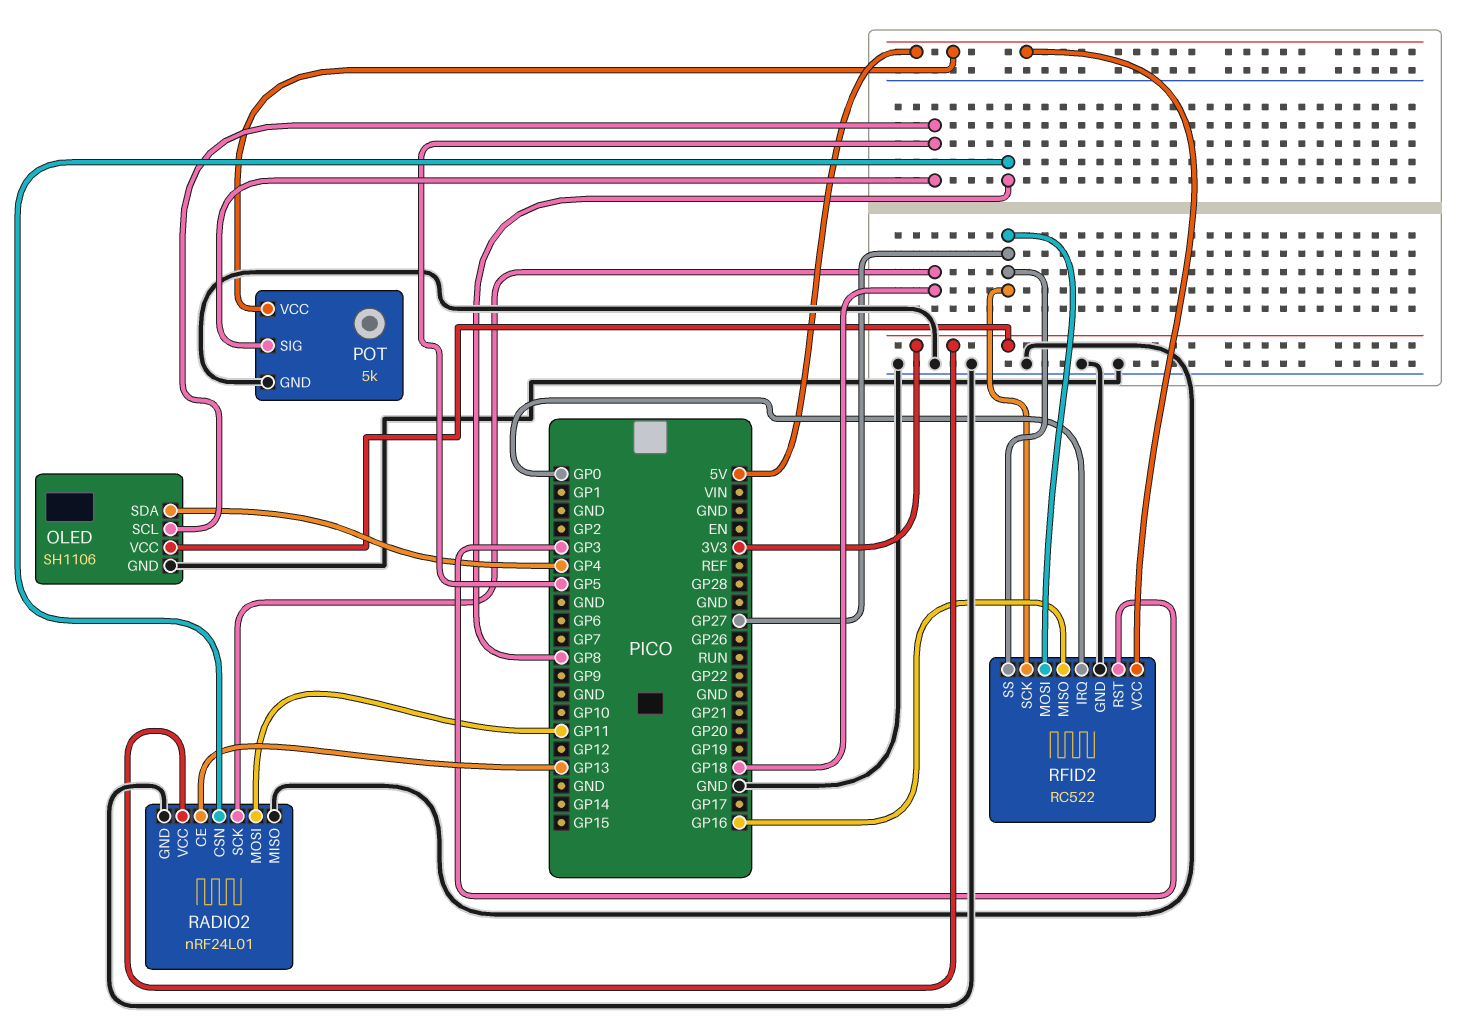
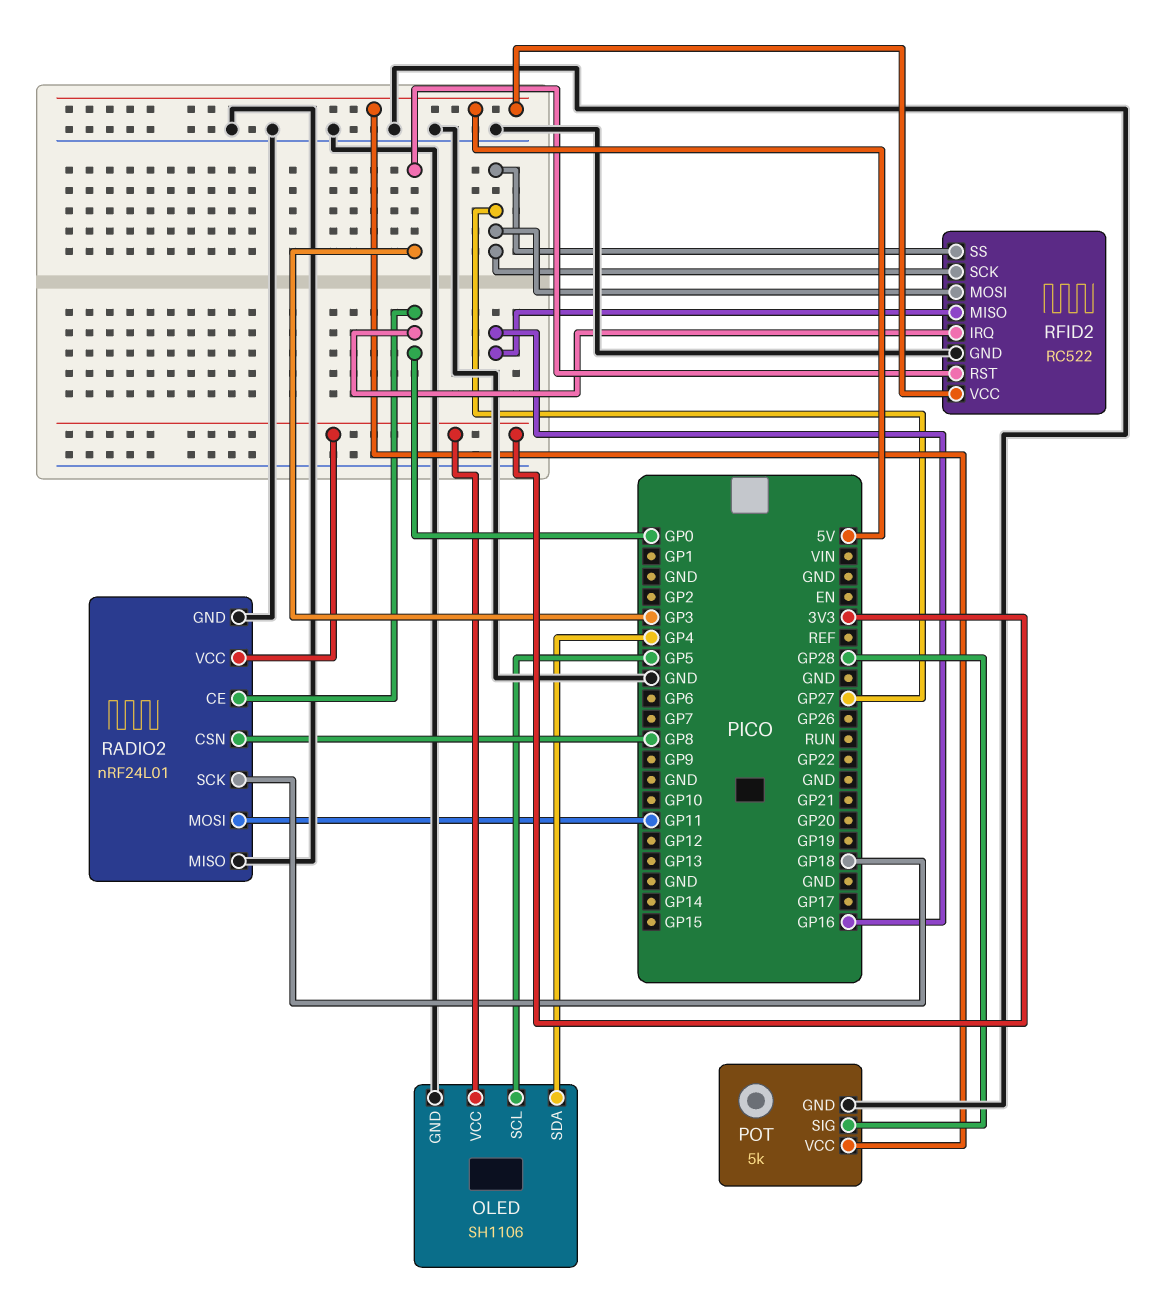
POT pin SIG: GP5 -> GP28
RADIO2 pin CE: GP13 -> GP0

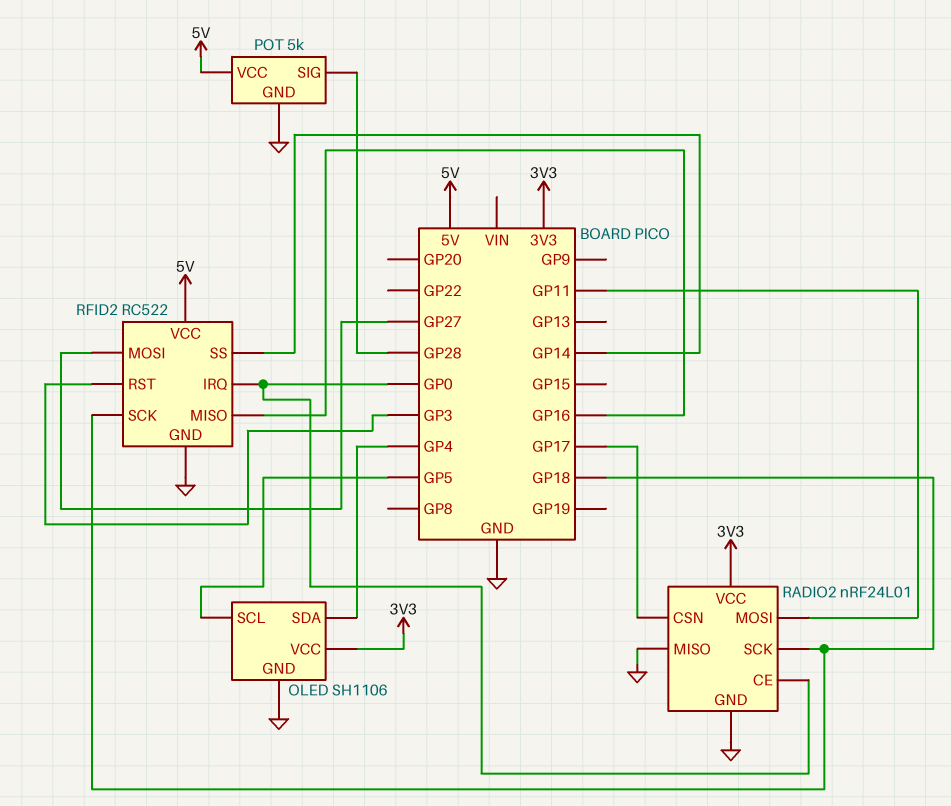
RADIO2 pin CSN: GP8 -> GP17
RFID2 pin SCK: GP27 -> GP18
RFID2 pin SS: GP27 -> GP14

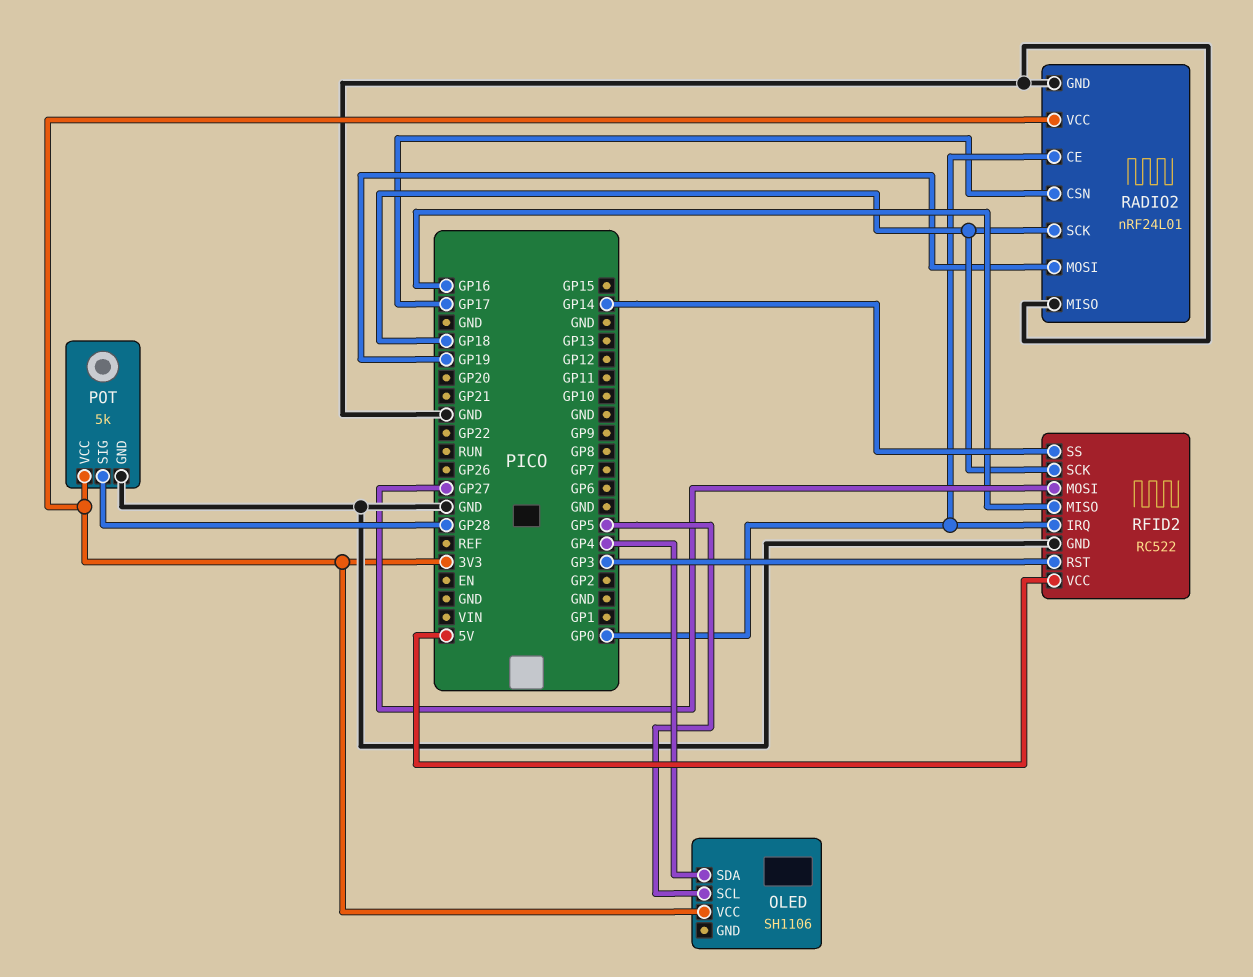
OLED pin GND: GND -> none
POT pin VCC: 5V -> 3V3
RADIO2 pin MOSI: GP11 -> GP19

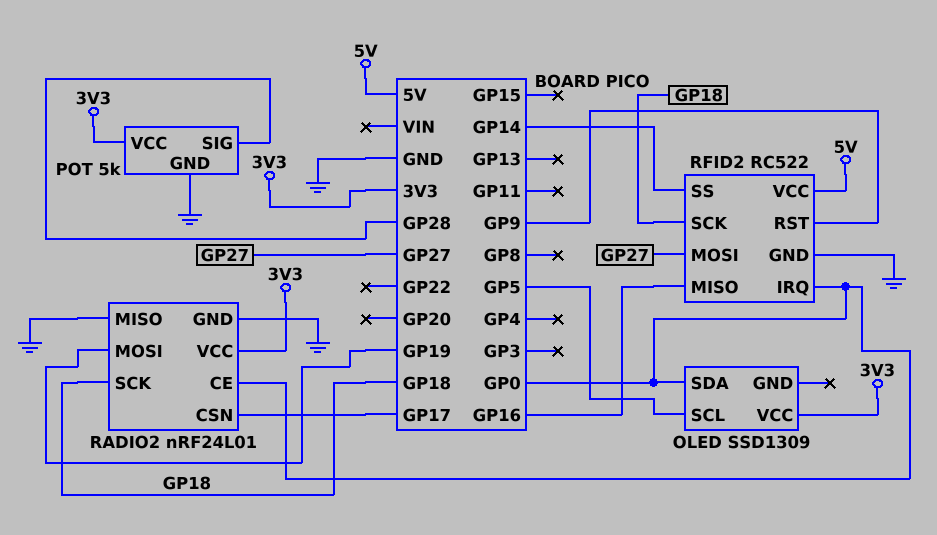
OLED: SH1106 -> SSD1309
OLED pin SDA: GP4 -> GP0
RFID2 pin RST: GP3 -> GP9

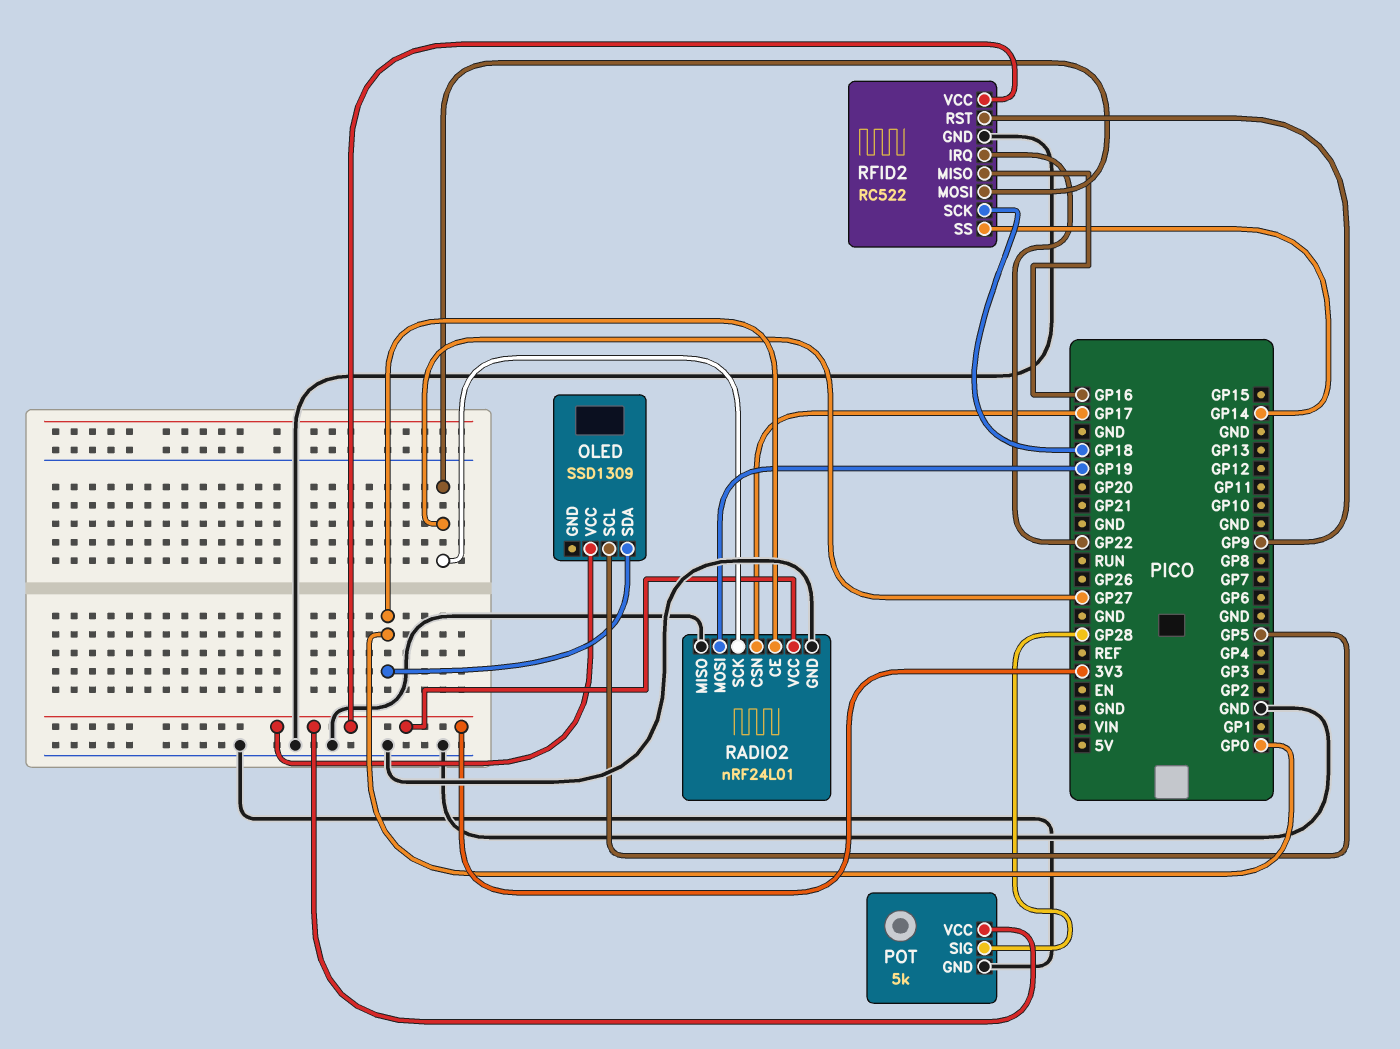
RADIO2 pin SCK: GP18 -> GP27
RFID2 pin IRQ: GP0 -> GP22
RFID2 pin VCC: 5V -> 3V3

